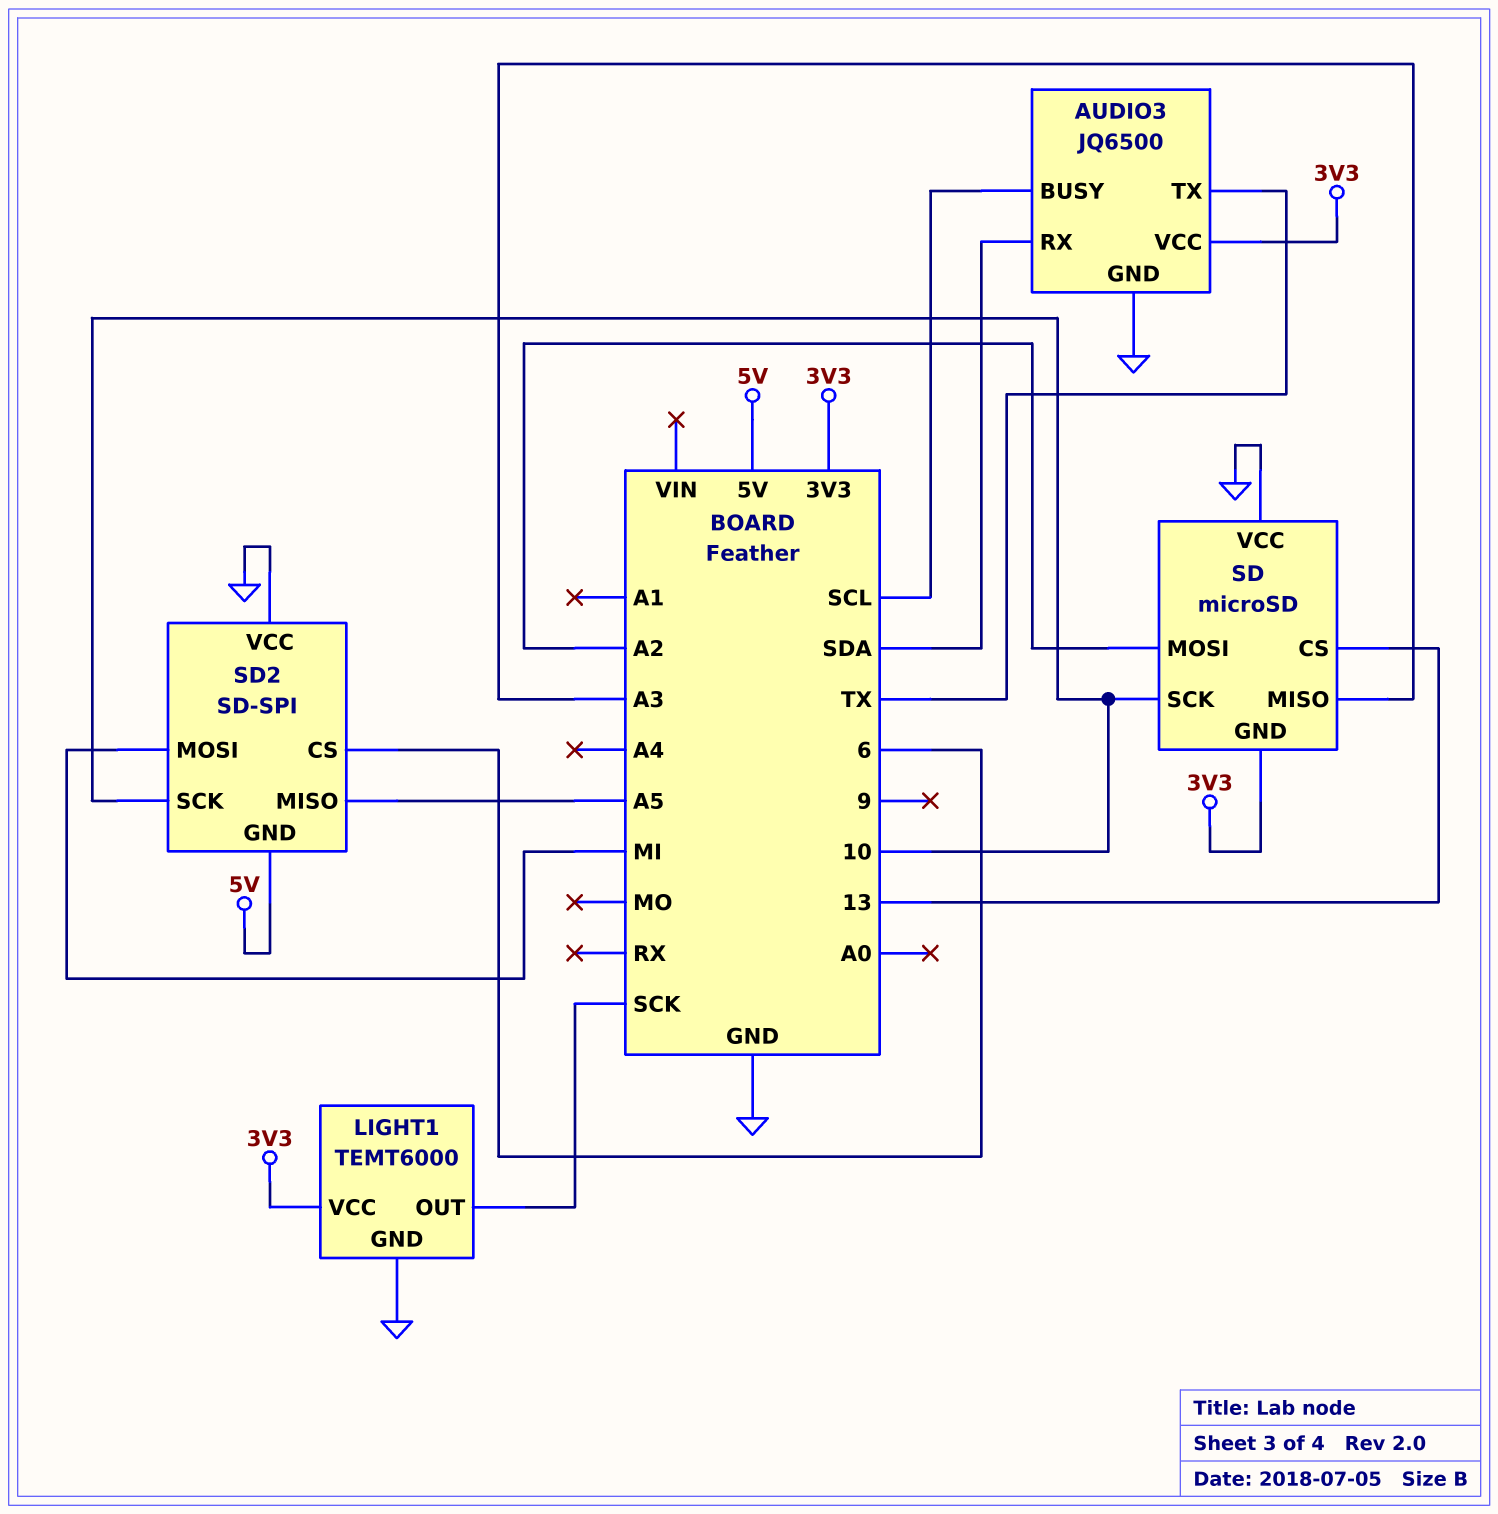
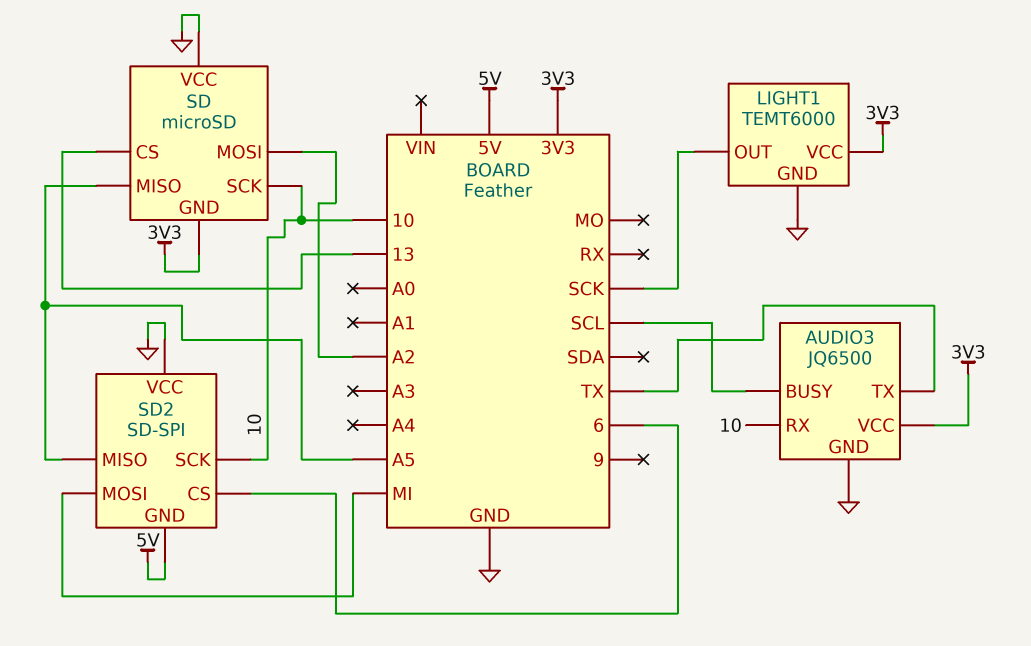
AUDIO3 pin RX: SDA -> 10
SD pin MISO: A3 -> A5

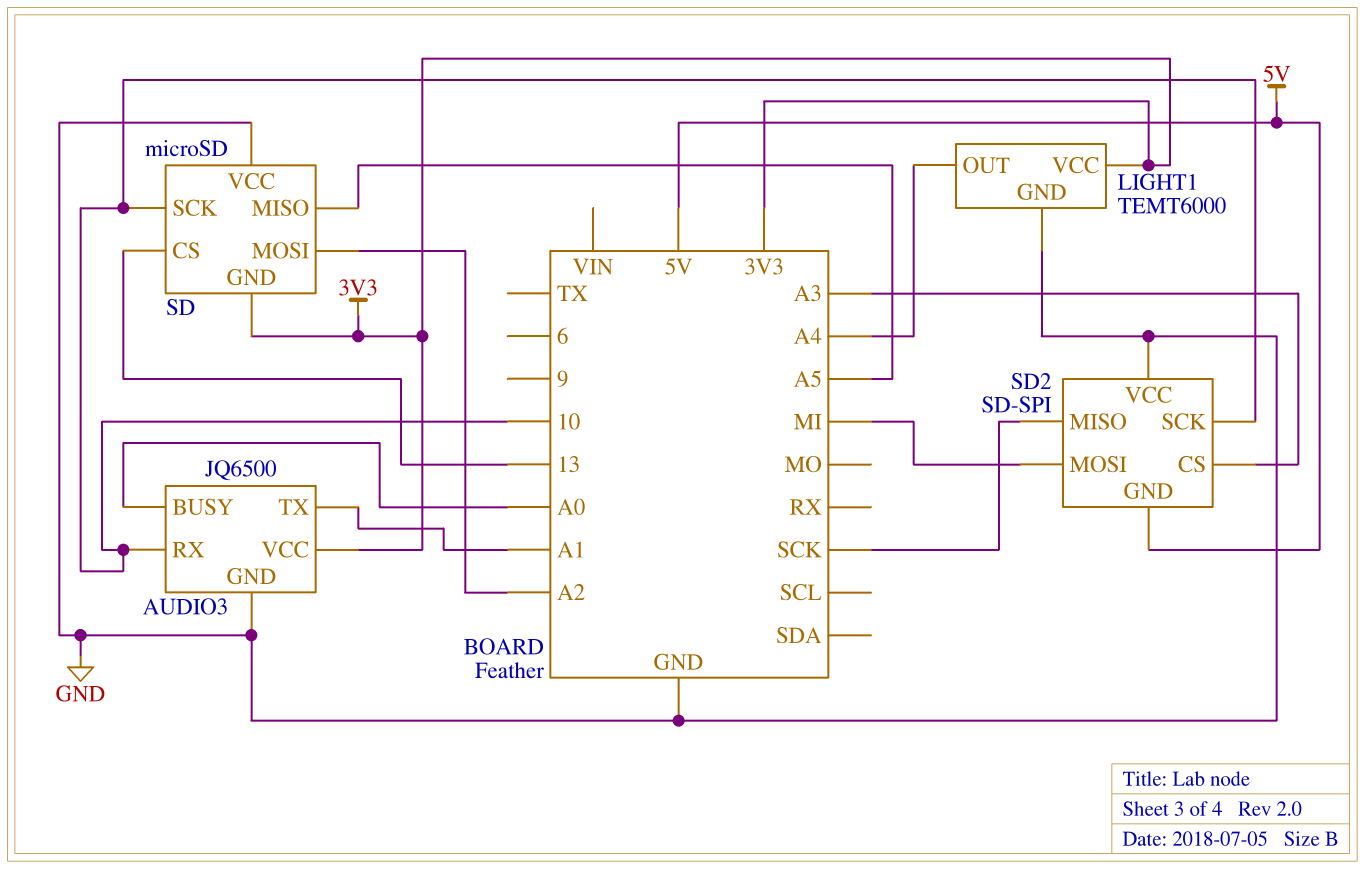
AUDIO3 pin BUSY: SCL -> A0
AUDIO3 pin TX: TX -> A1
LIGHT1 pin OUT: SCK -> A4
SD2 pin CS: 6 -> A3
SD2 pin MISO: A5 -> SCK

